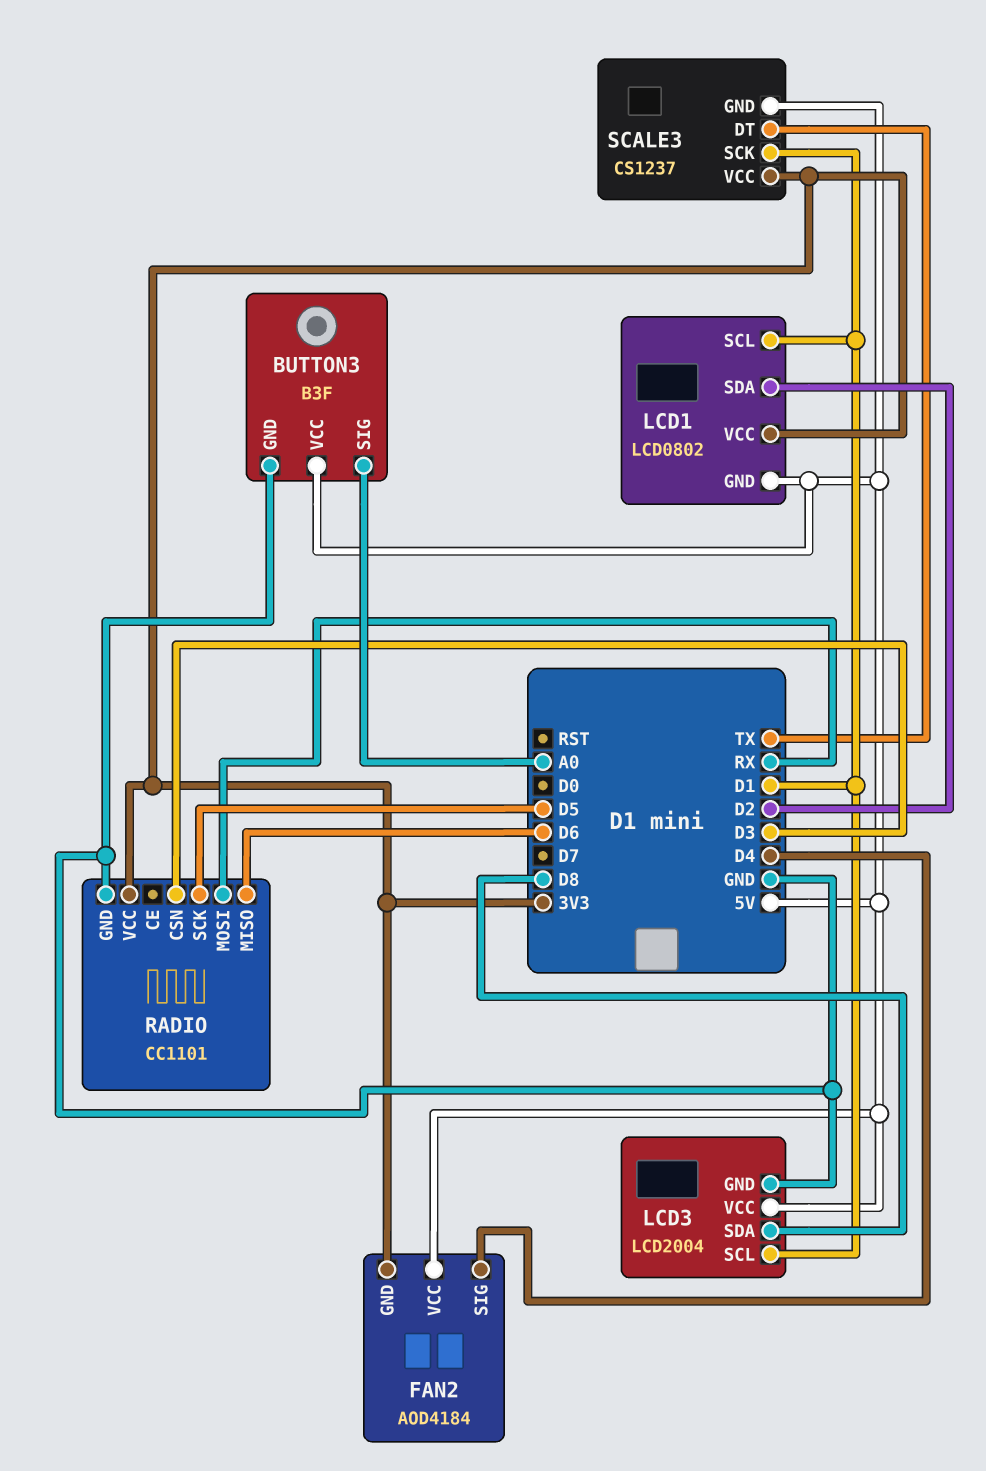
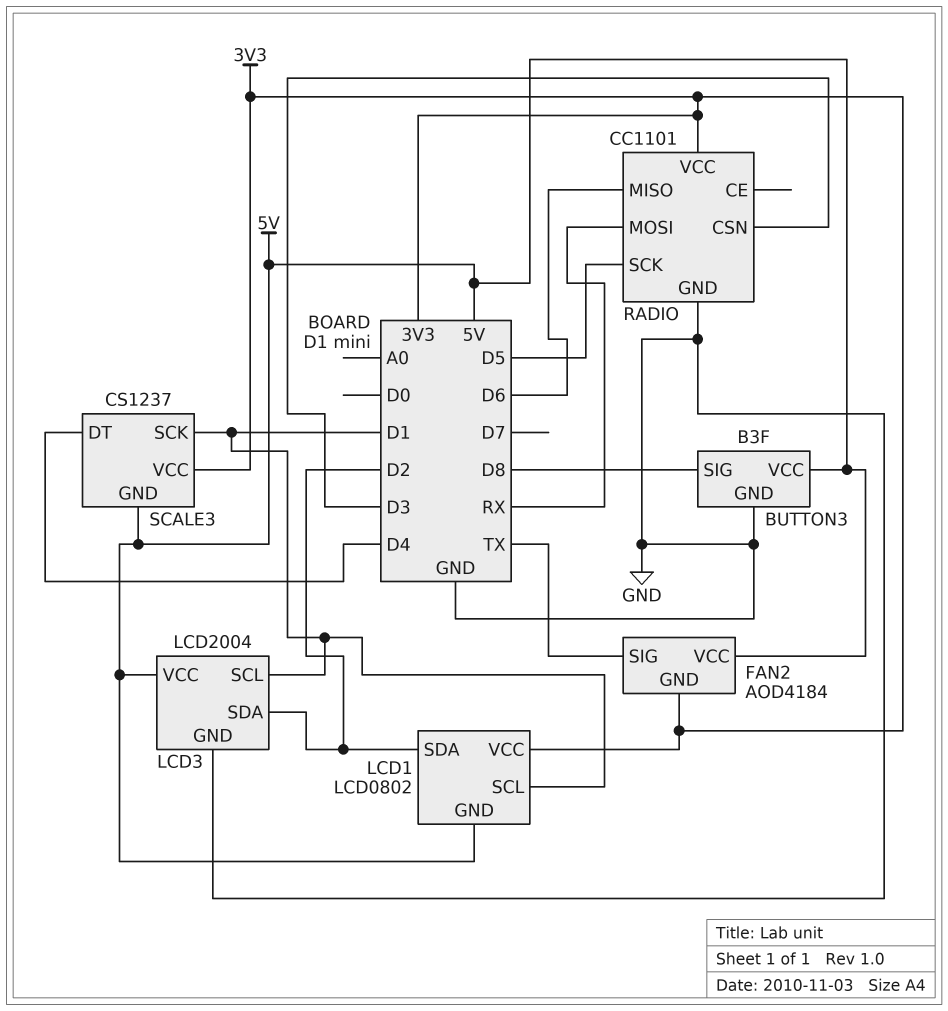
BUTTON3 pin SIG: A0 -> D8
FAN2 pin SIG: D4 -> TX
LCD3 pin SDA: D8 -> D2
SCALE3 pin DT: TX -> D4

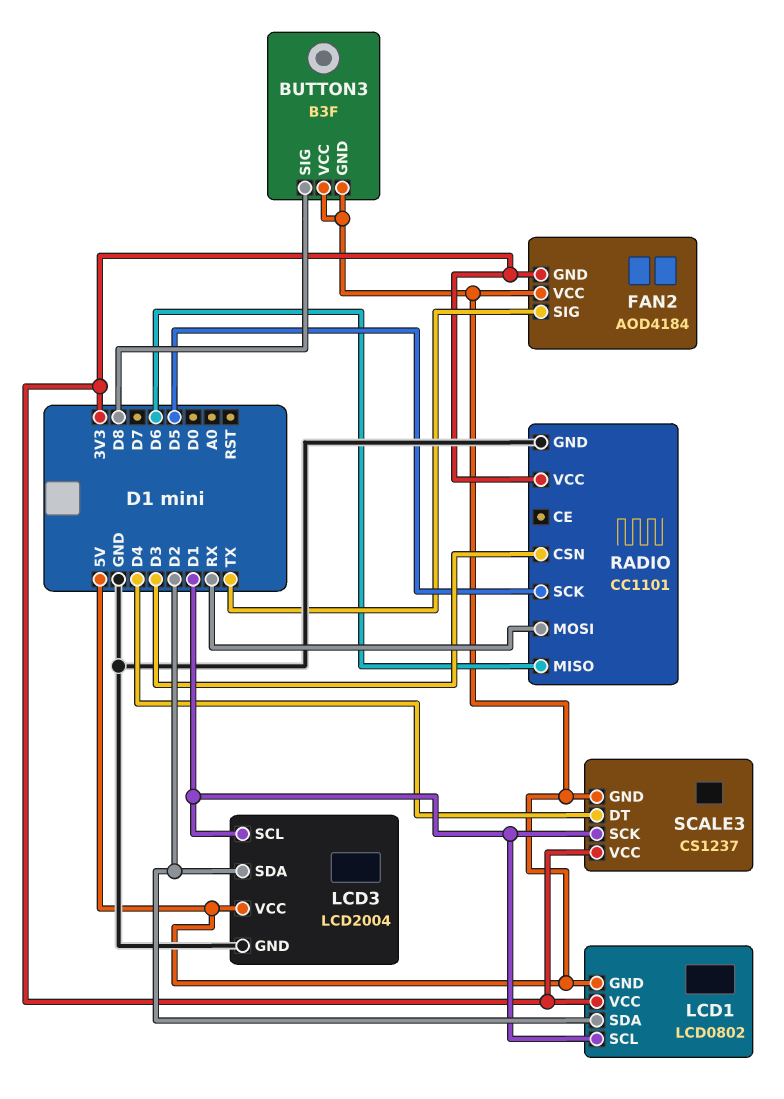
BUTTON3 pin GND: GND -> 5V

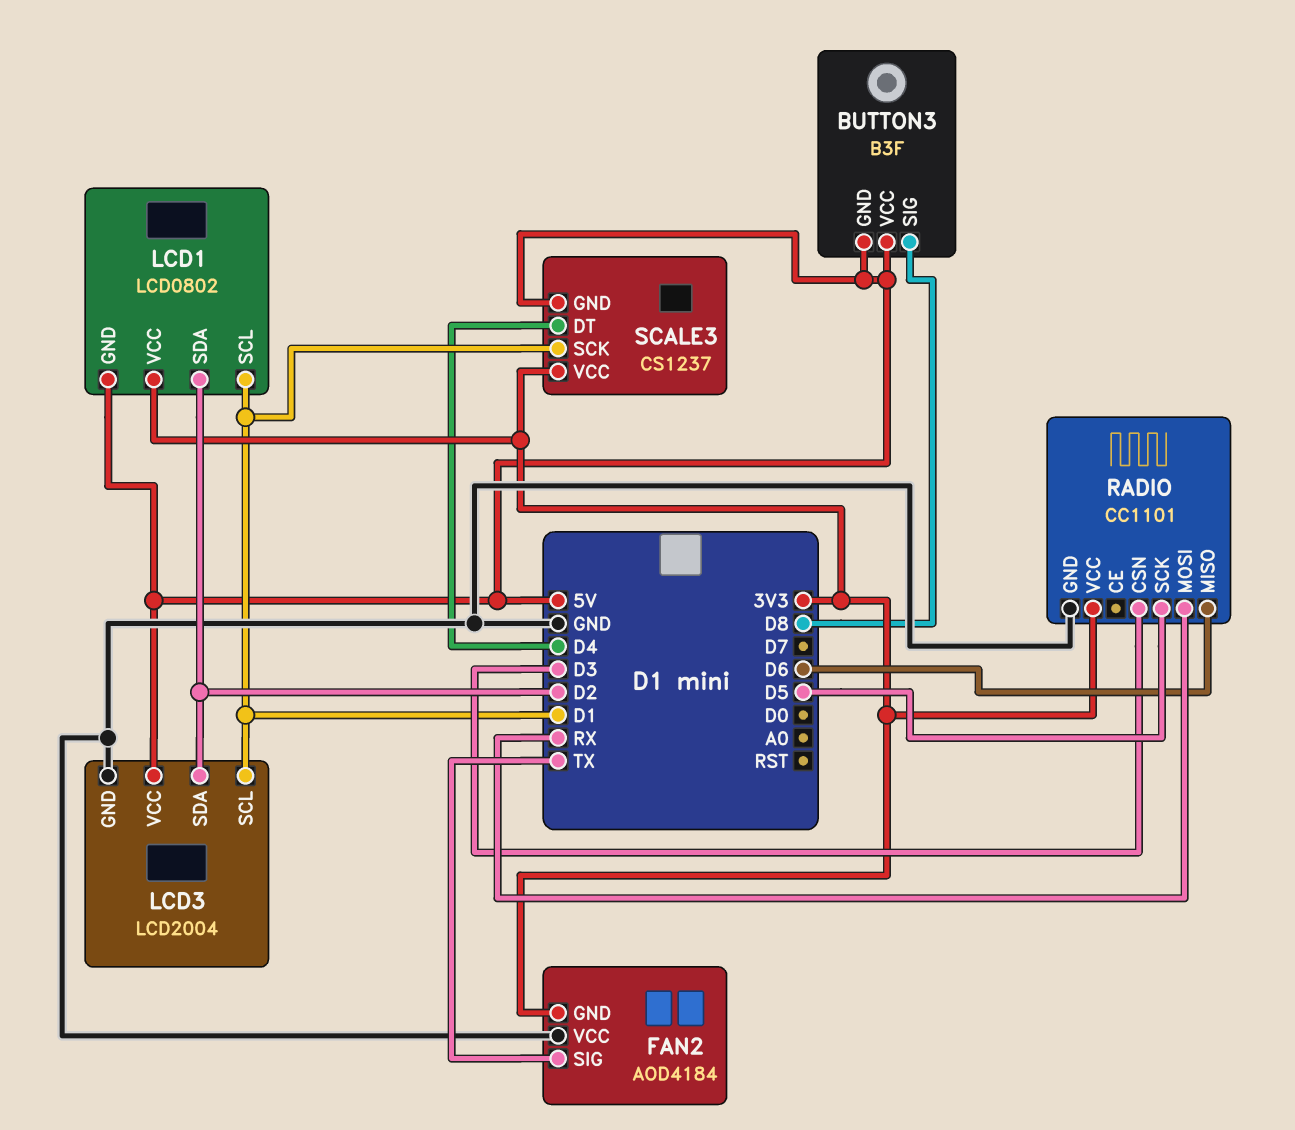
FAN2 pin VCC: 5V -> GND

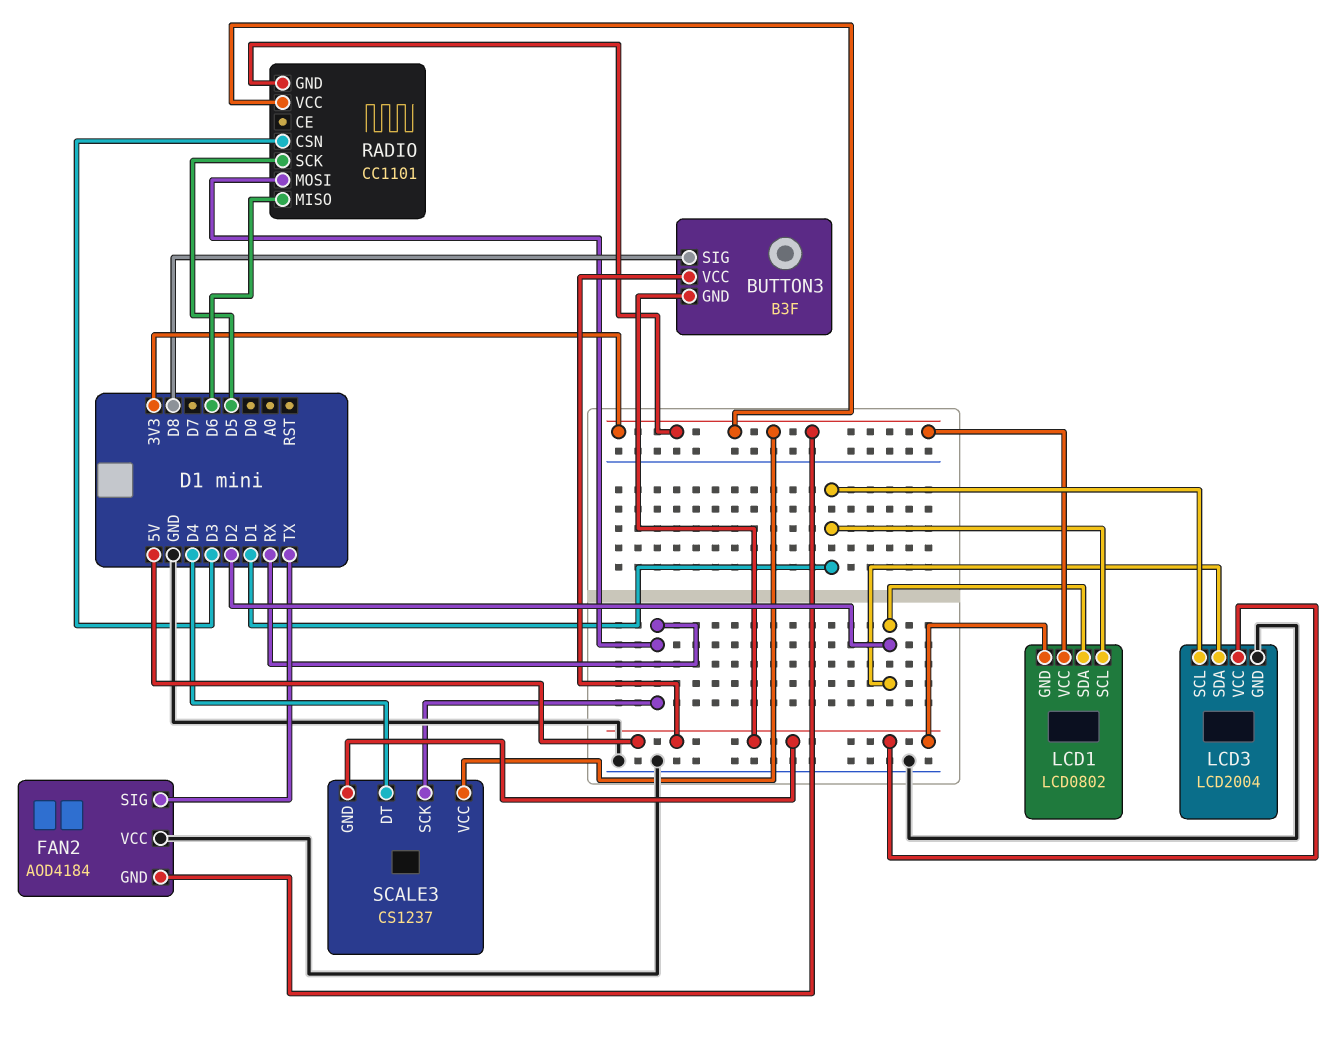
RADIO pin GND: GND -> 3V3
SCALE3 pin SCK: D1 -> RX

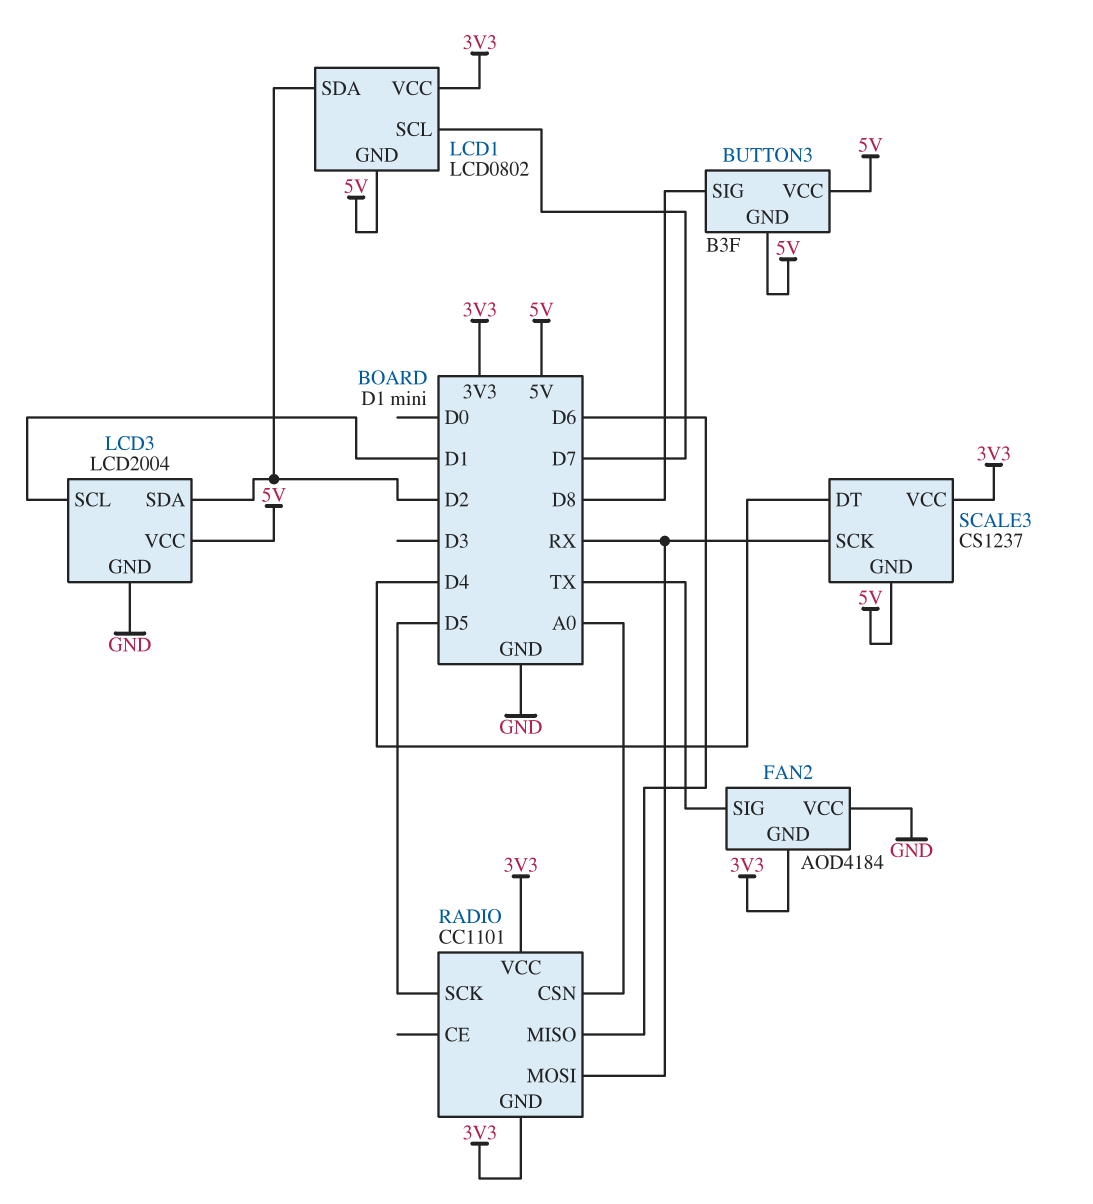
LCD1 pin SCL: D1 -> D7
RADIO pin CSN: D3 -> A0

